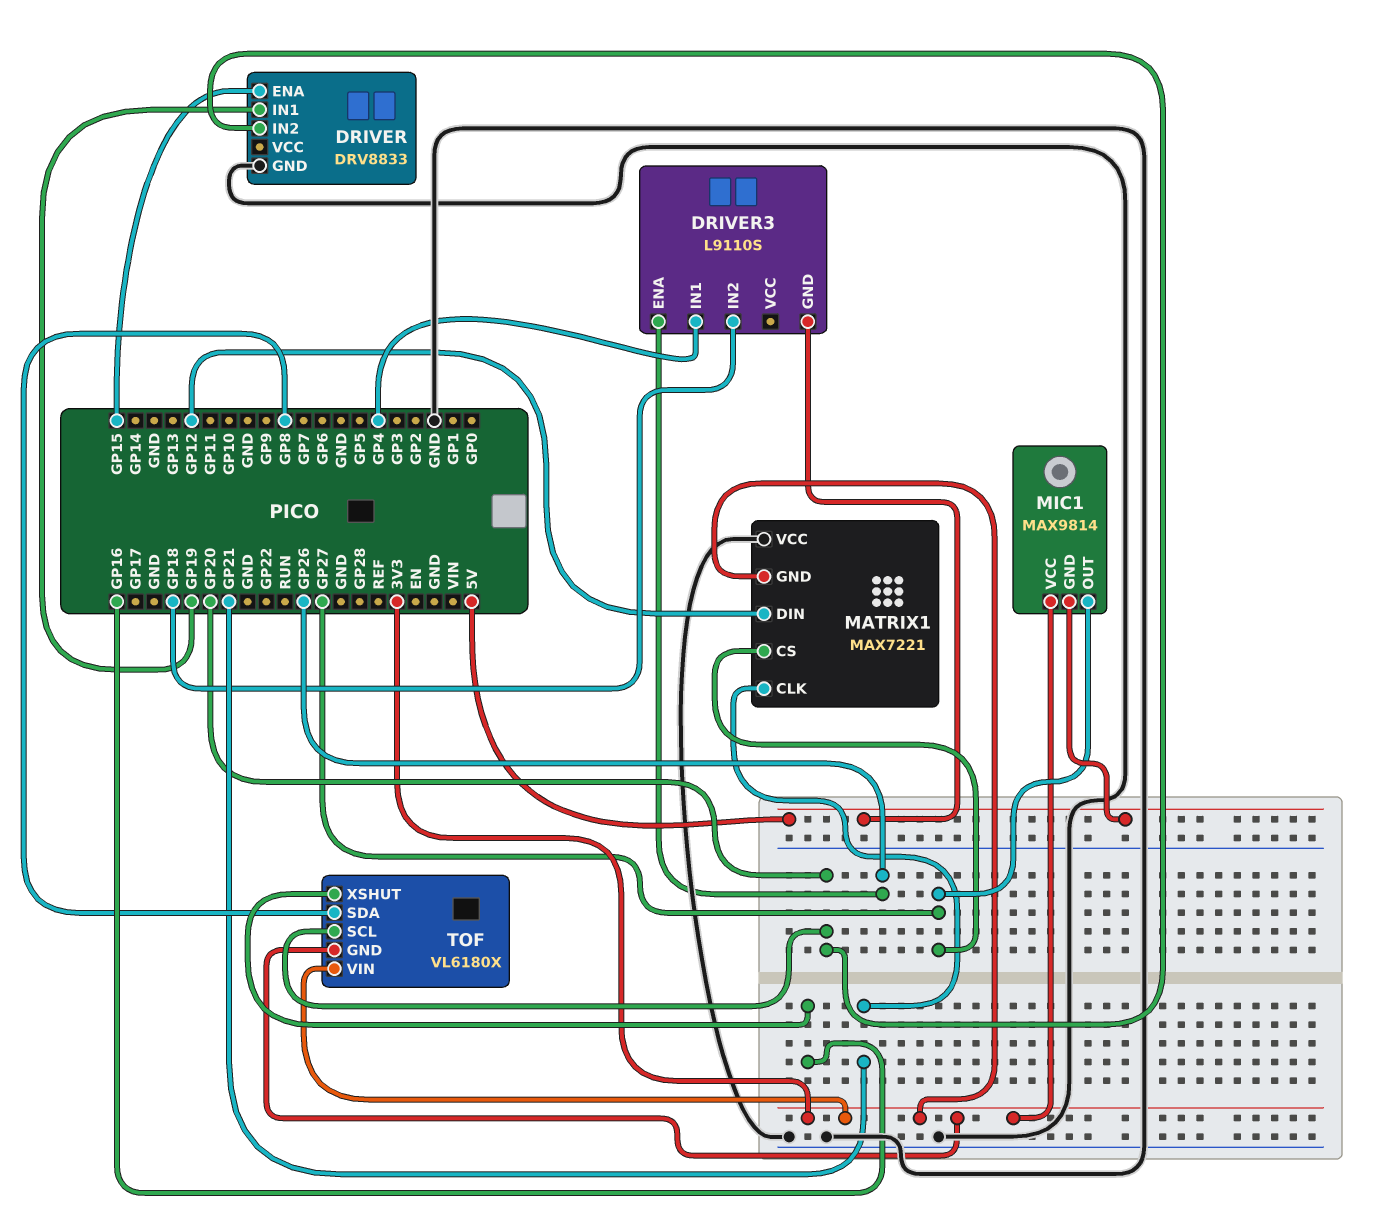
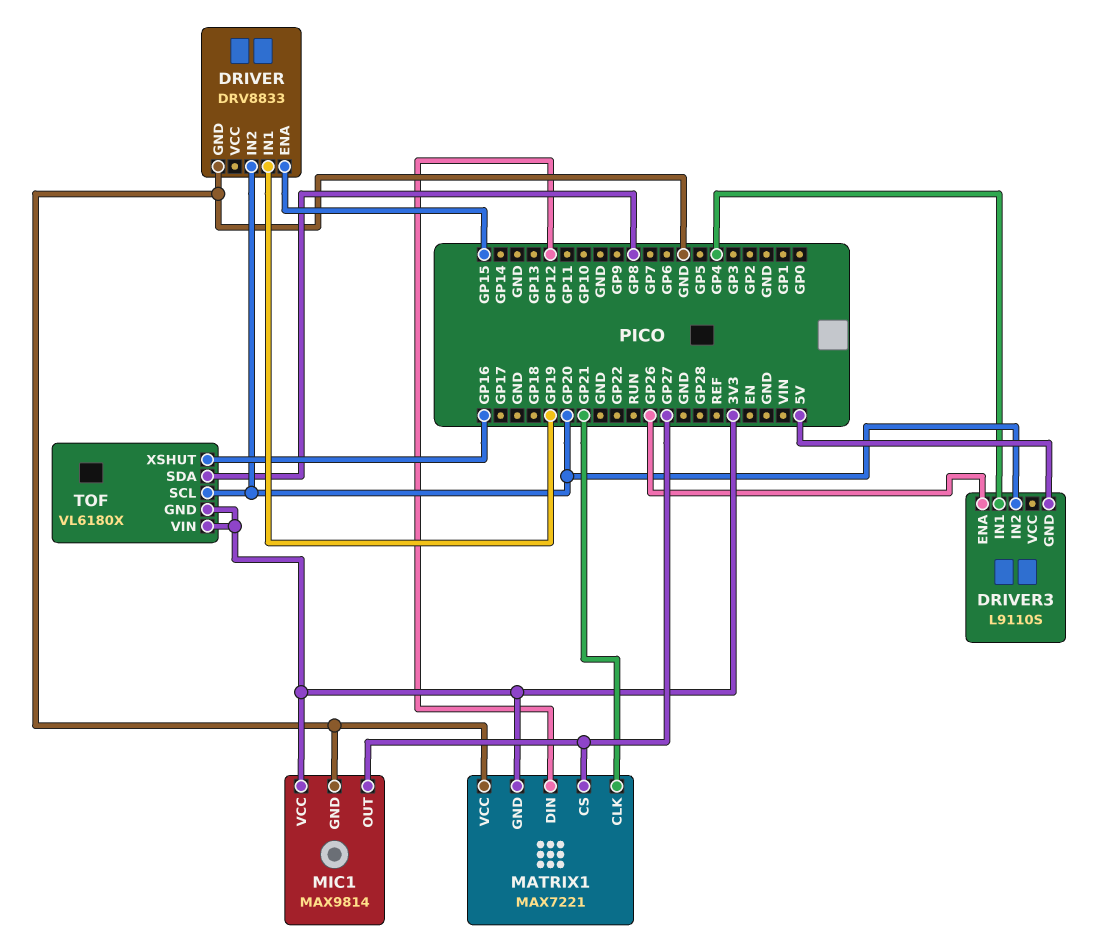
DRIVER3 pin IN2: GP18 -> GP20
MIC1 pin GND: 5V -> GND

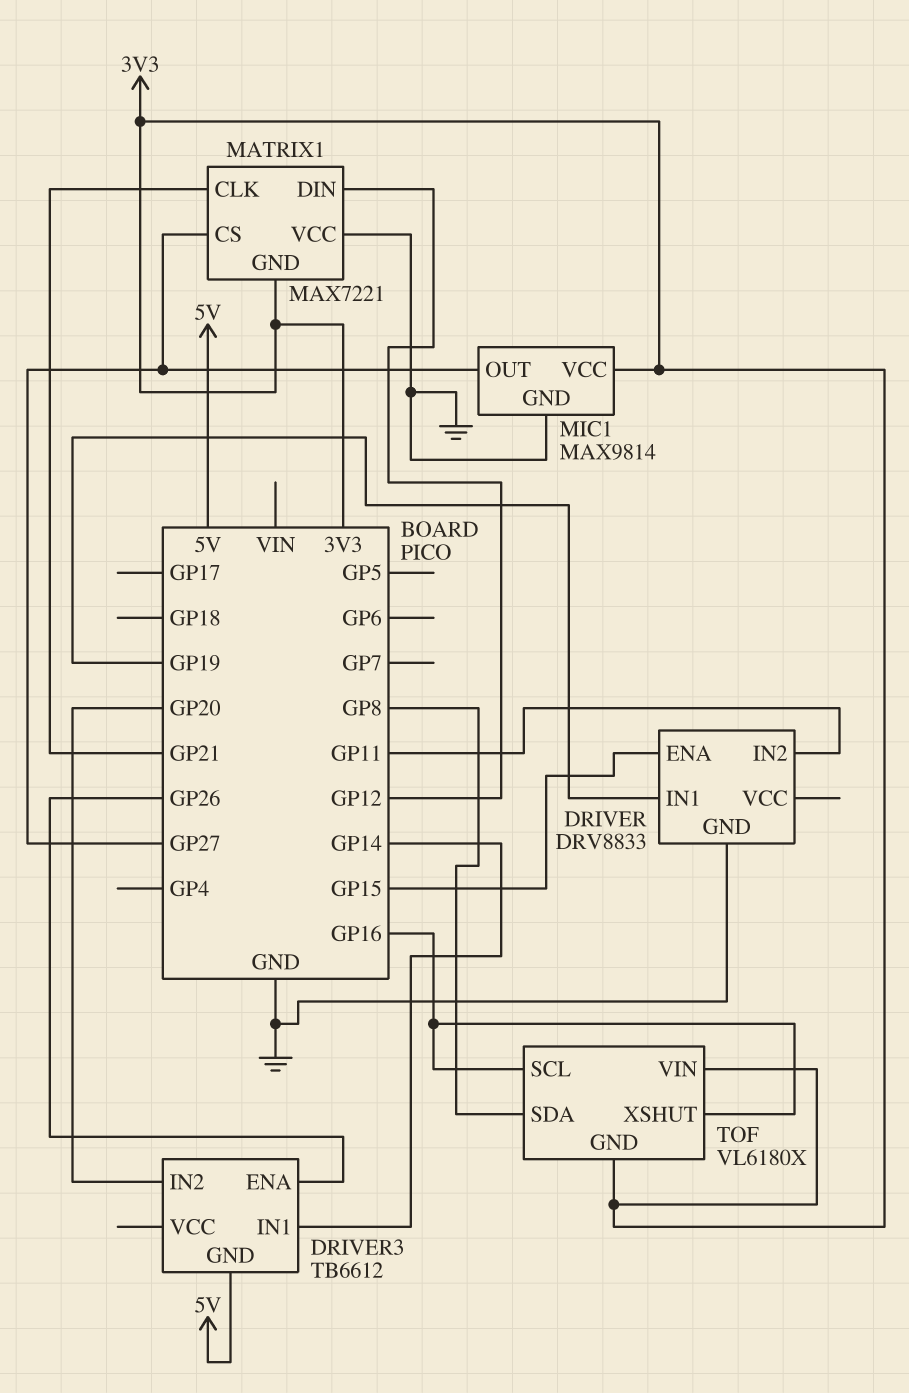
DRIVER pin IN2: GP20 -> GP11
DRIVER3: L9110S -> TB6612
DRIVER3 pin IN1: GP4 -> GP14
TOF pin SCL: GP20 -> GP16

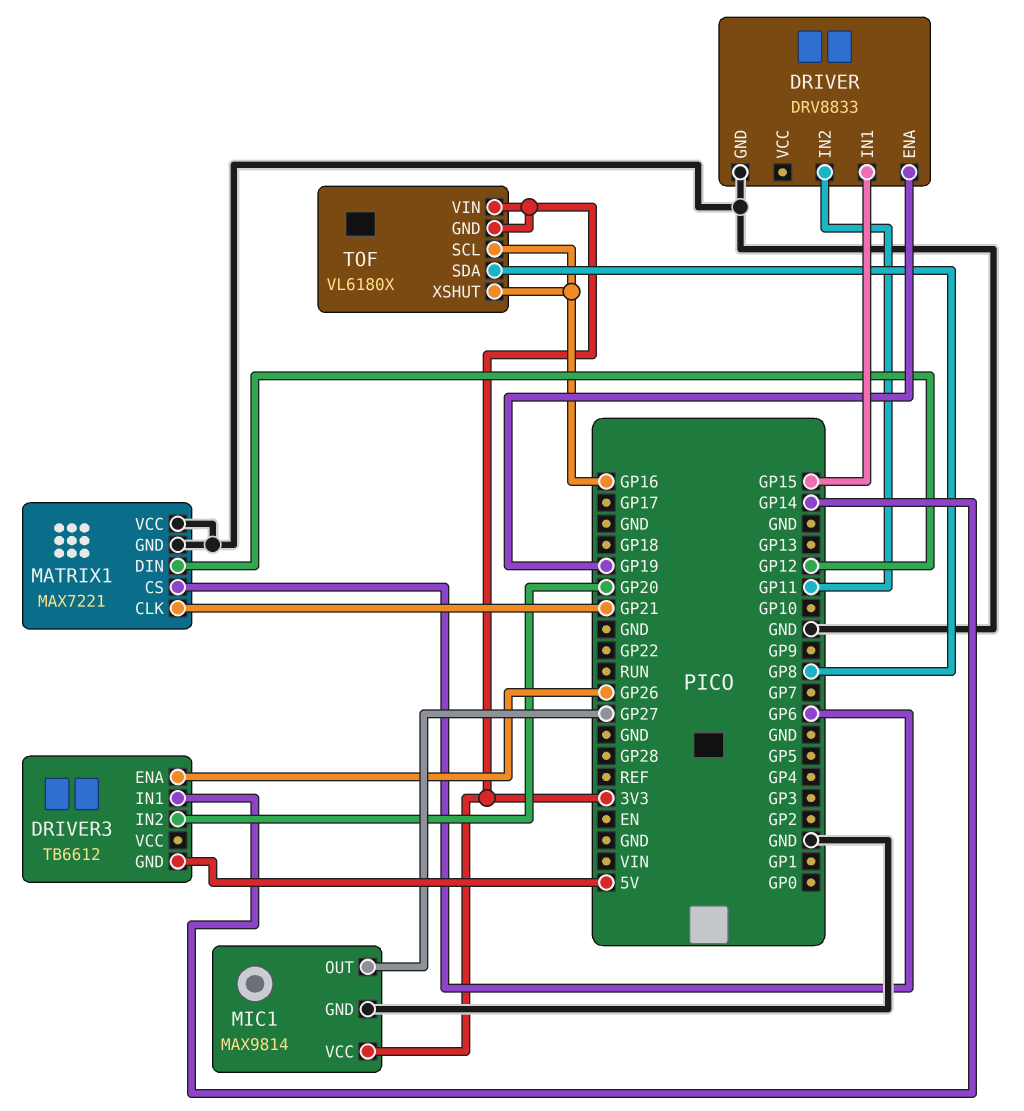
DRIVER pin ENA: GP15 -> GP19
DRIVER pin IN1: GP19 -> GP15
MATRIX1 pin CS: GP27 -> GP6
MATRIX1 pin GND: 3V3 -> GND

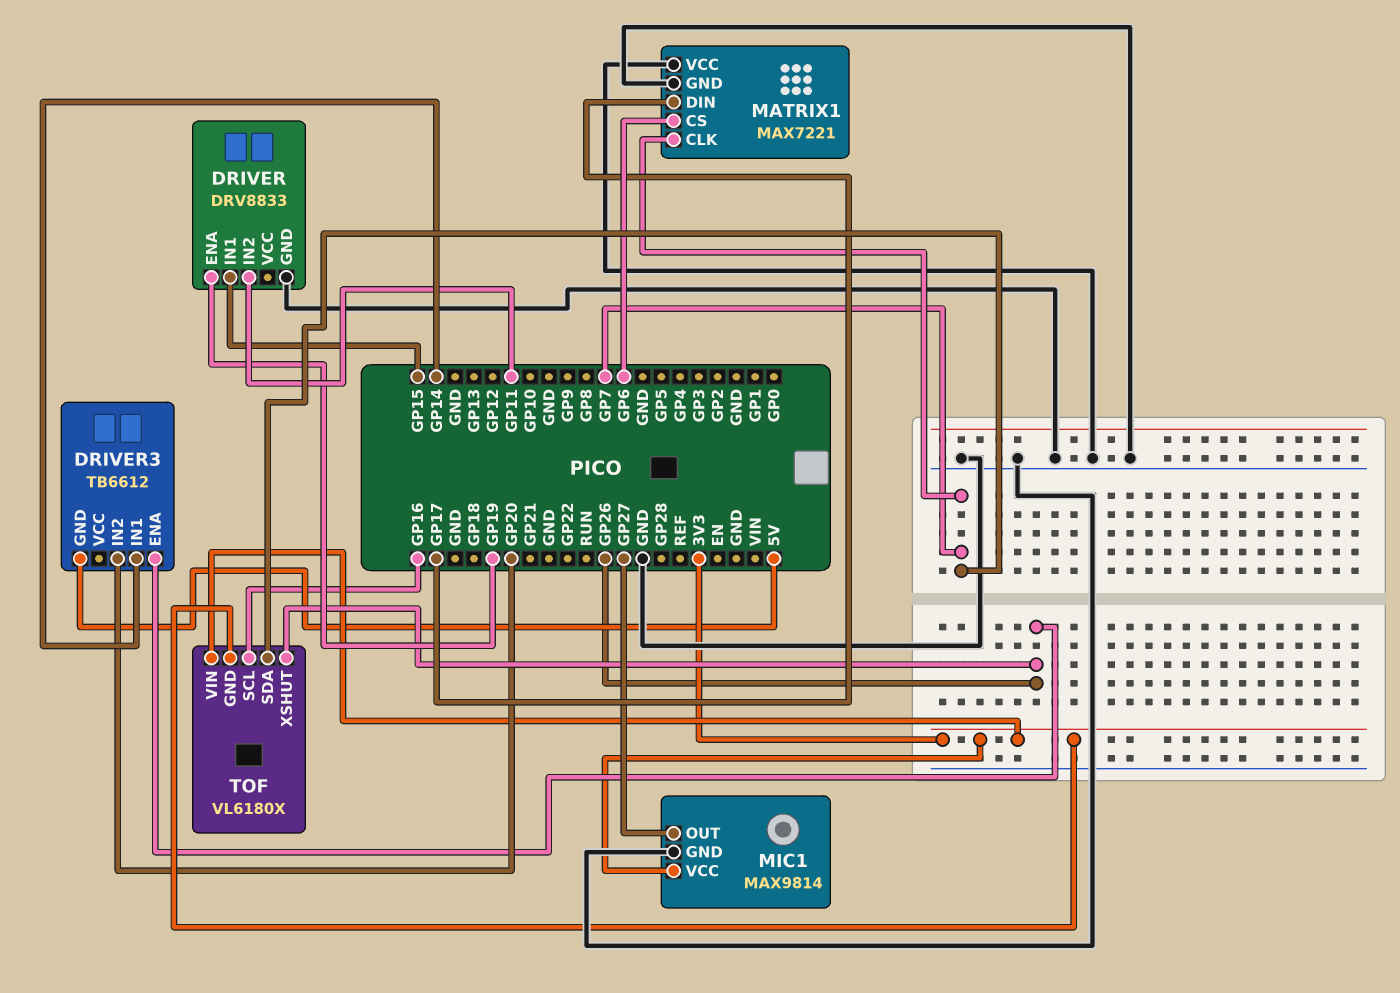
MATRIX1 pin CLK: GP21 -> GP7
MATRIX1 pin DIN: GP12 -> GP17
TOF pin SDA: GP8 -> GP7
TOF pin XSHUT: GP16 -> GP26

